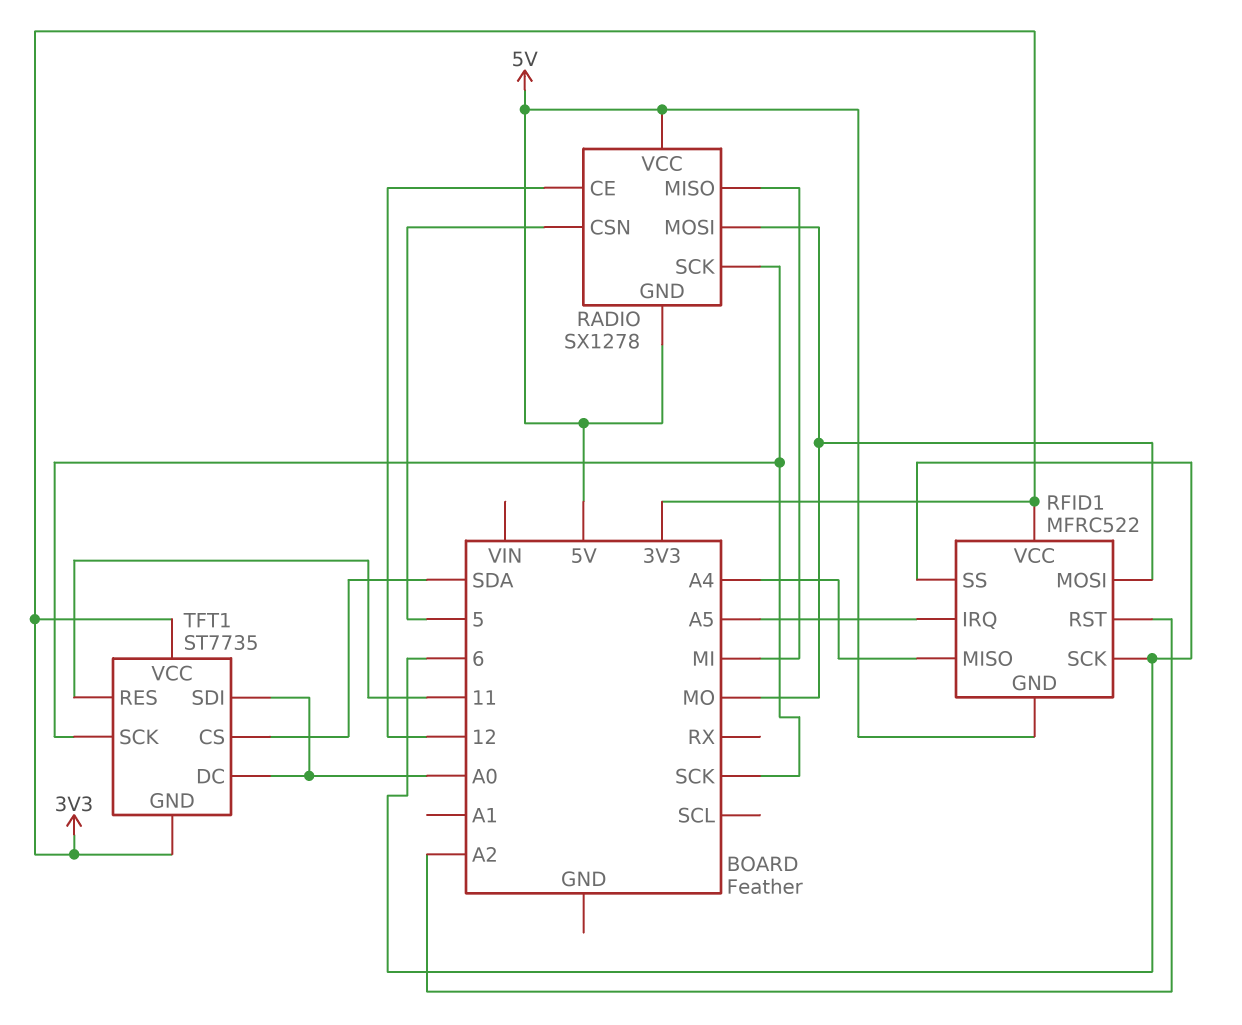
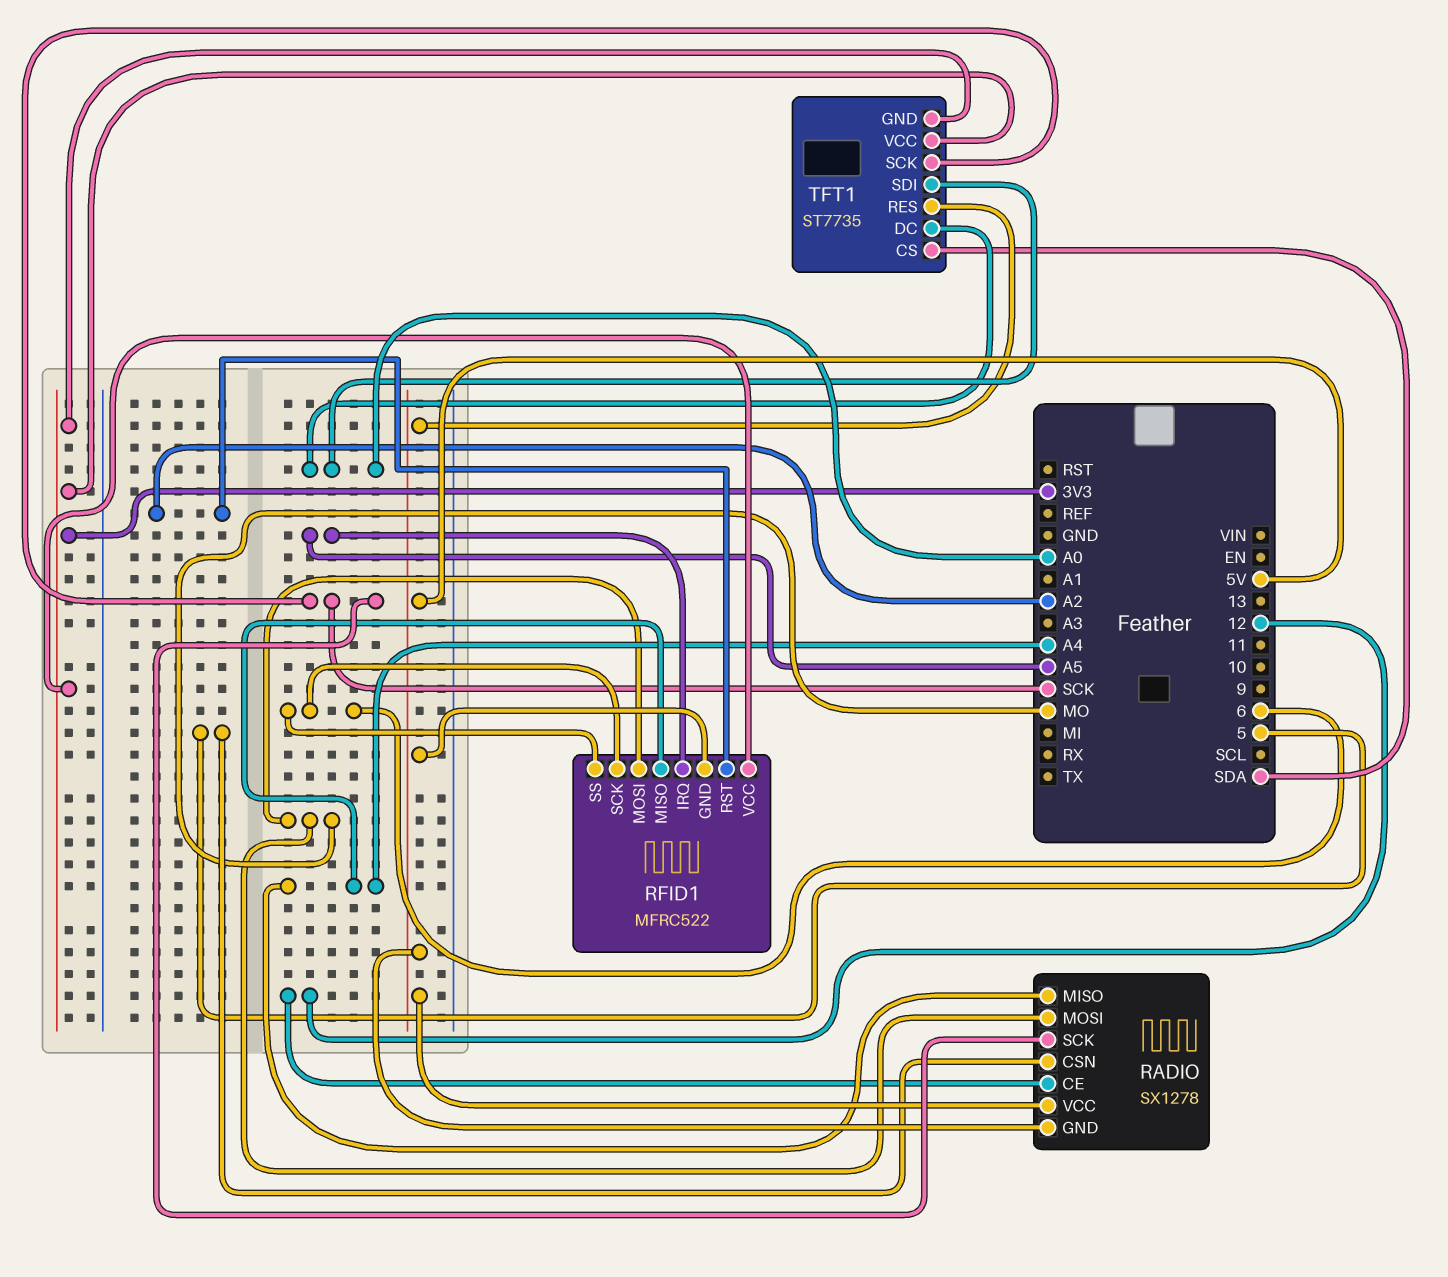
RADIO pin MISO: MI -> A4
TFT1 pin RES: 11 -> 5V

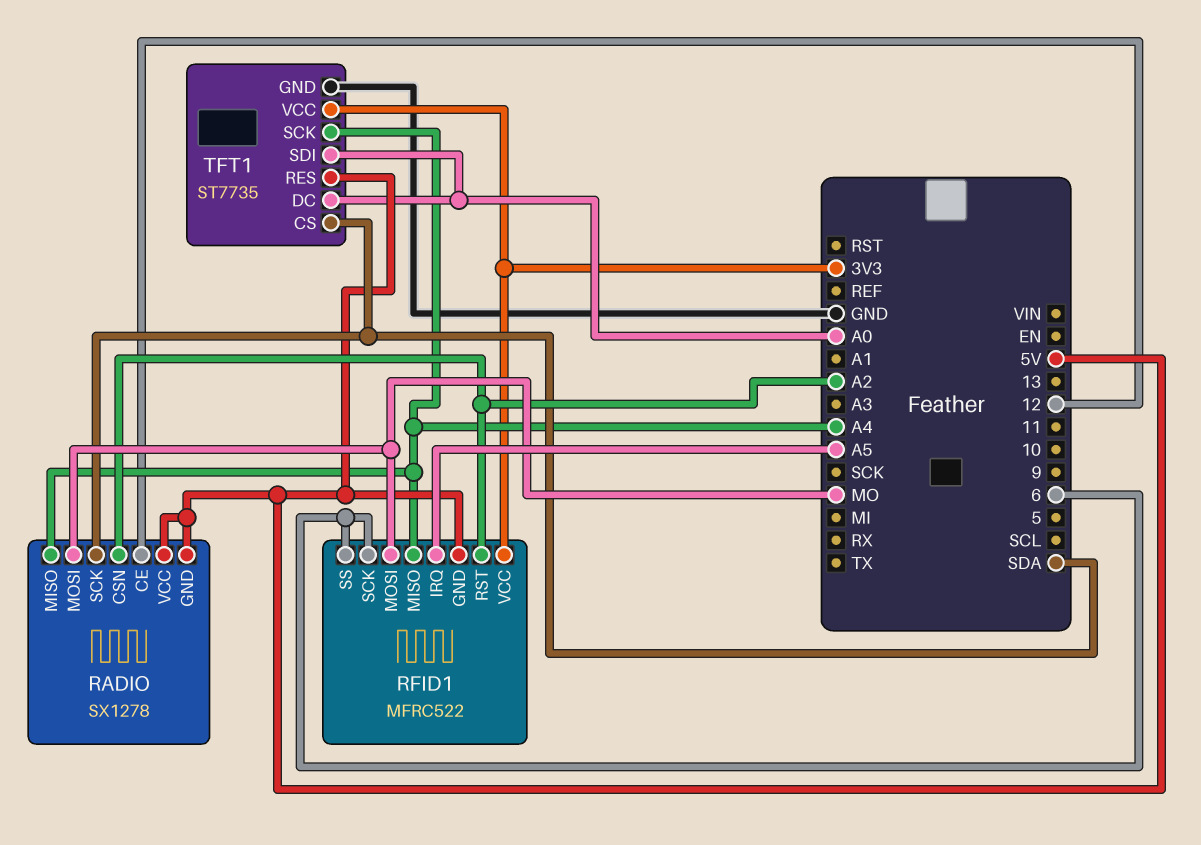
RADIO pin CSN: 5 -> A2
RADIO pin SCK: SCK -> SDA
TFT1 pin GND: 3V3 -> GND
TFT1 pin SCK: SCK -> A4

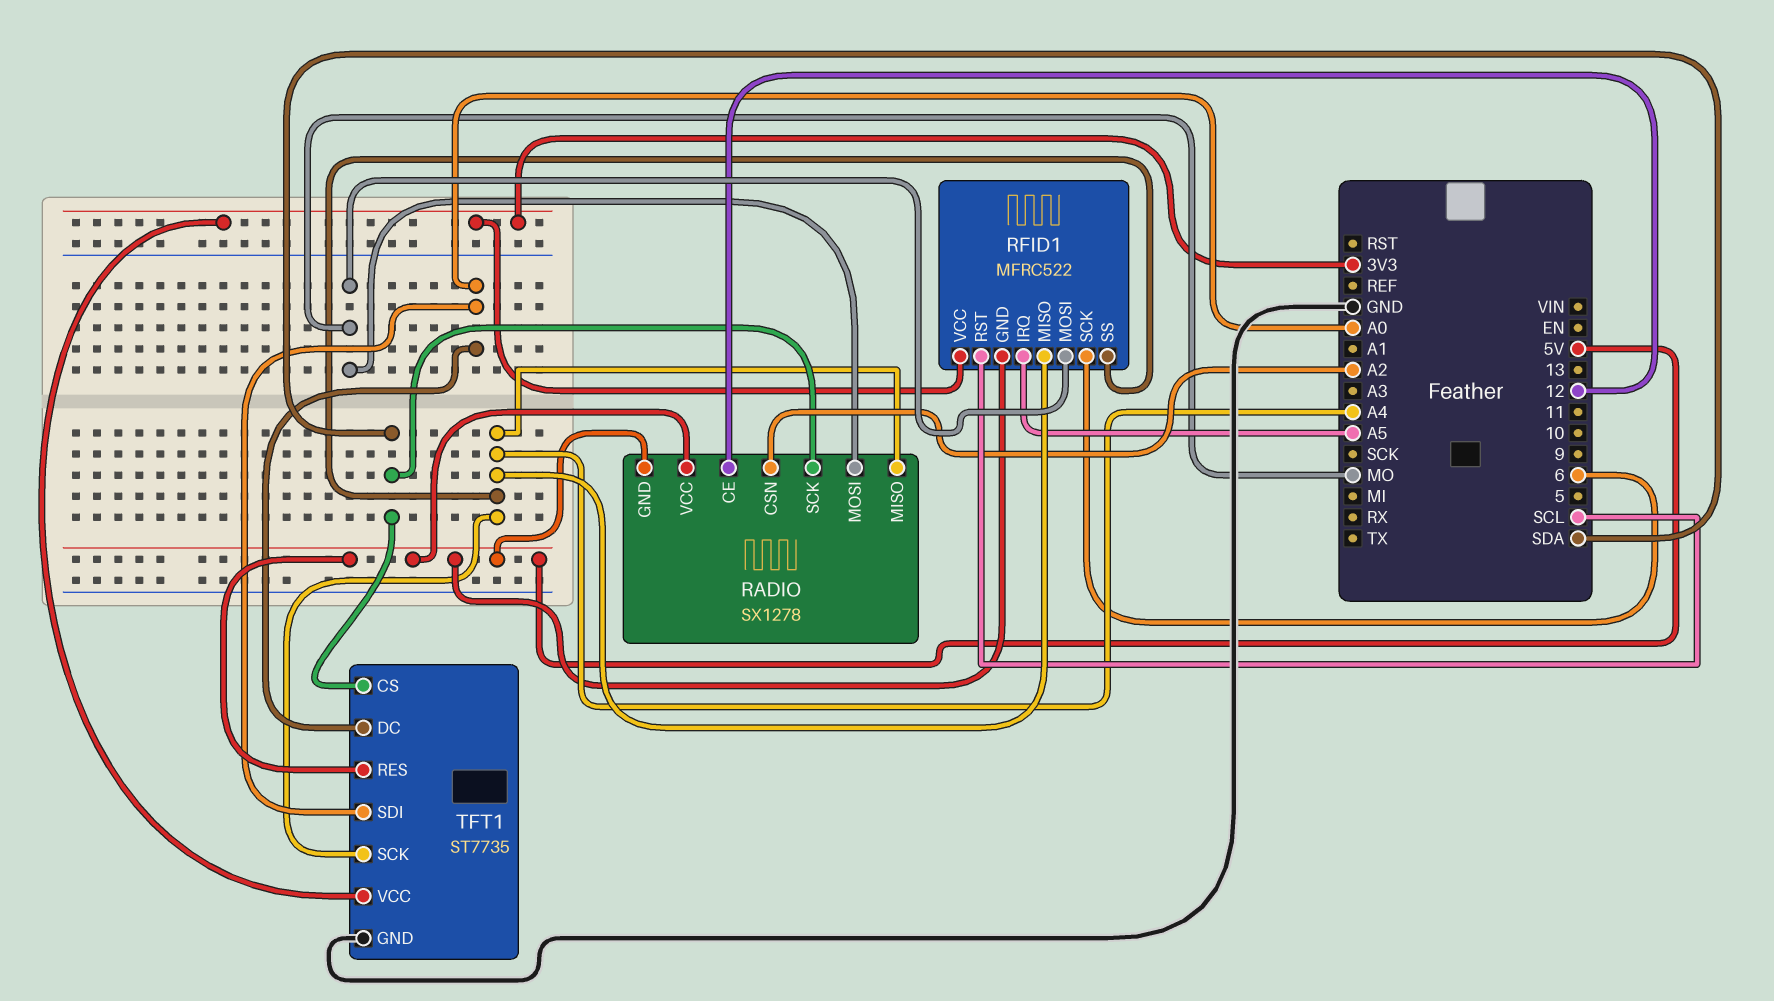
RFID1 pin RST: A2 -> SCL
RFID1 pin SS: 6 -> A4

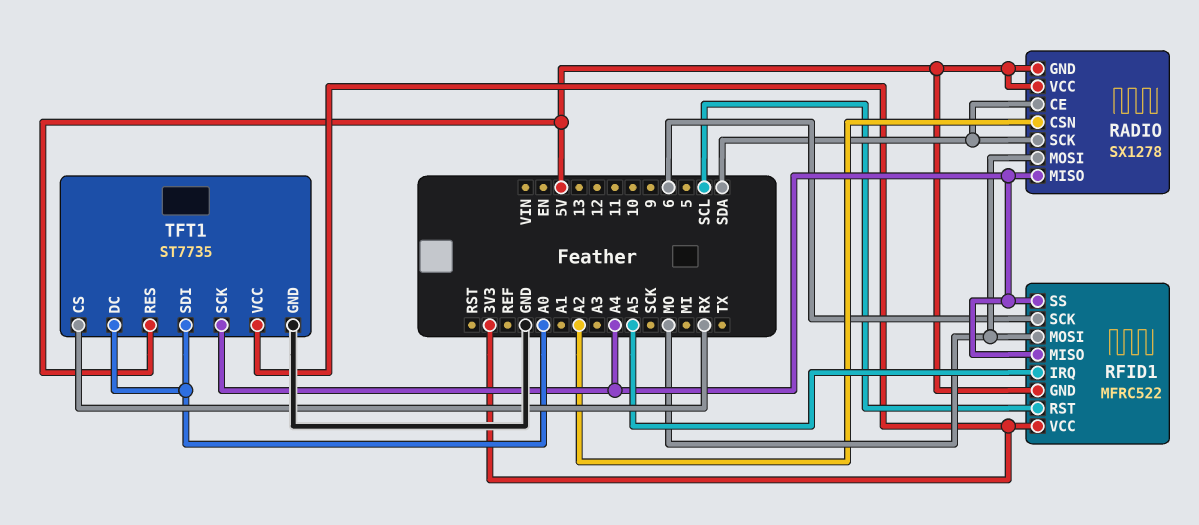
RADIO pin CE: 12 -> SDA
TFT1 pin CS: SDA -> RX

